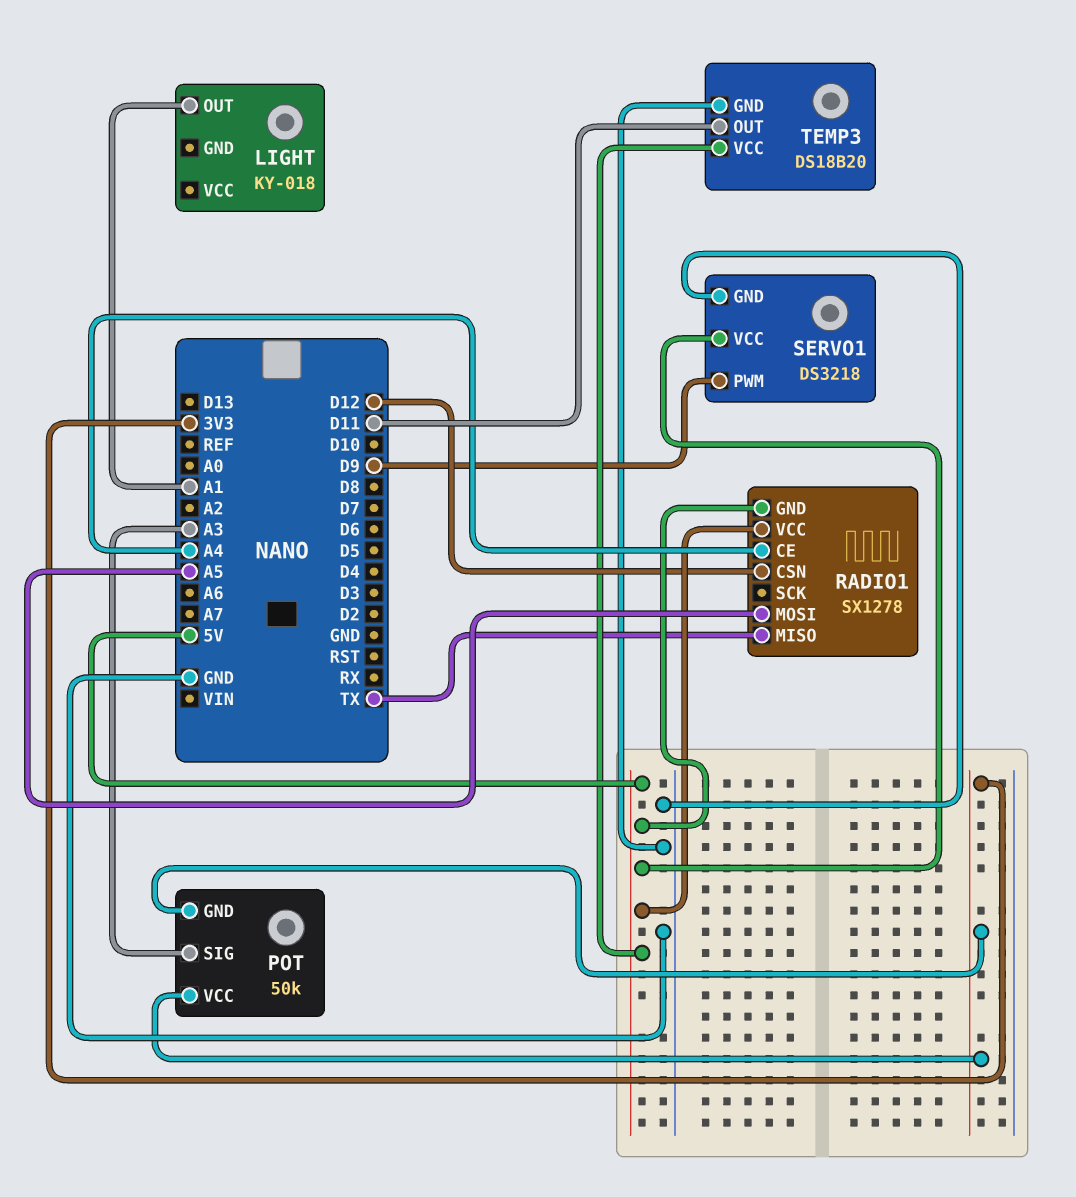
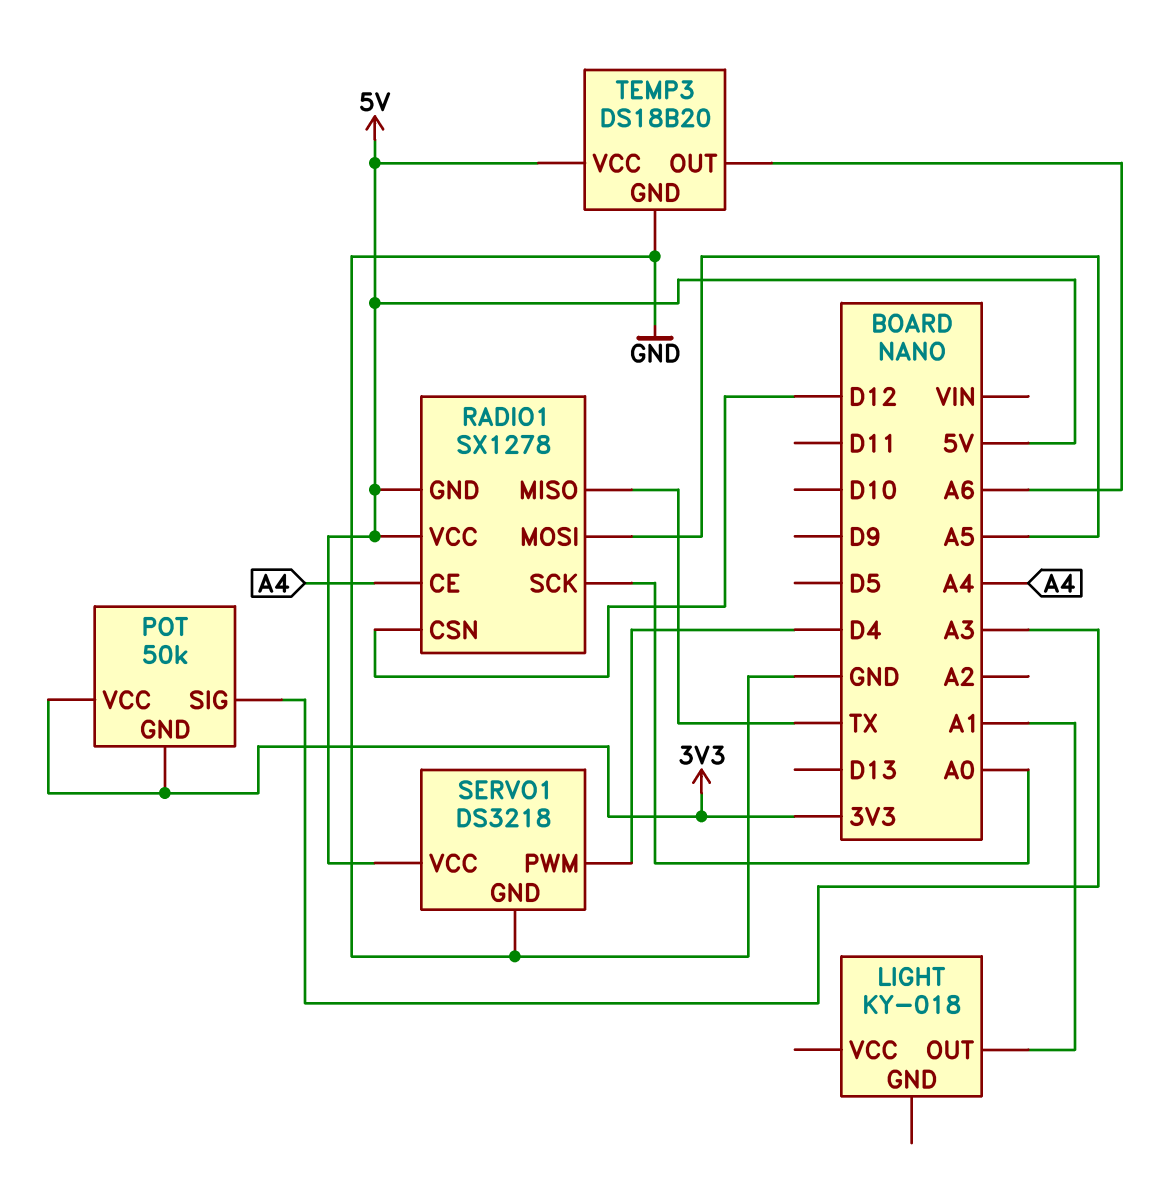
RADIO1 pin SCK: none -> A0
SERVO1 pin PWM: D9 -> D4
TEMP3 pin OUT: D11 -> A6

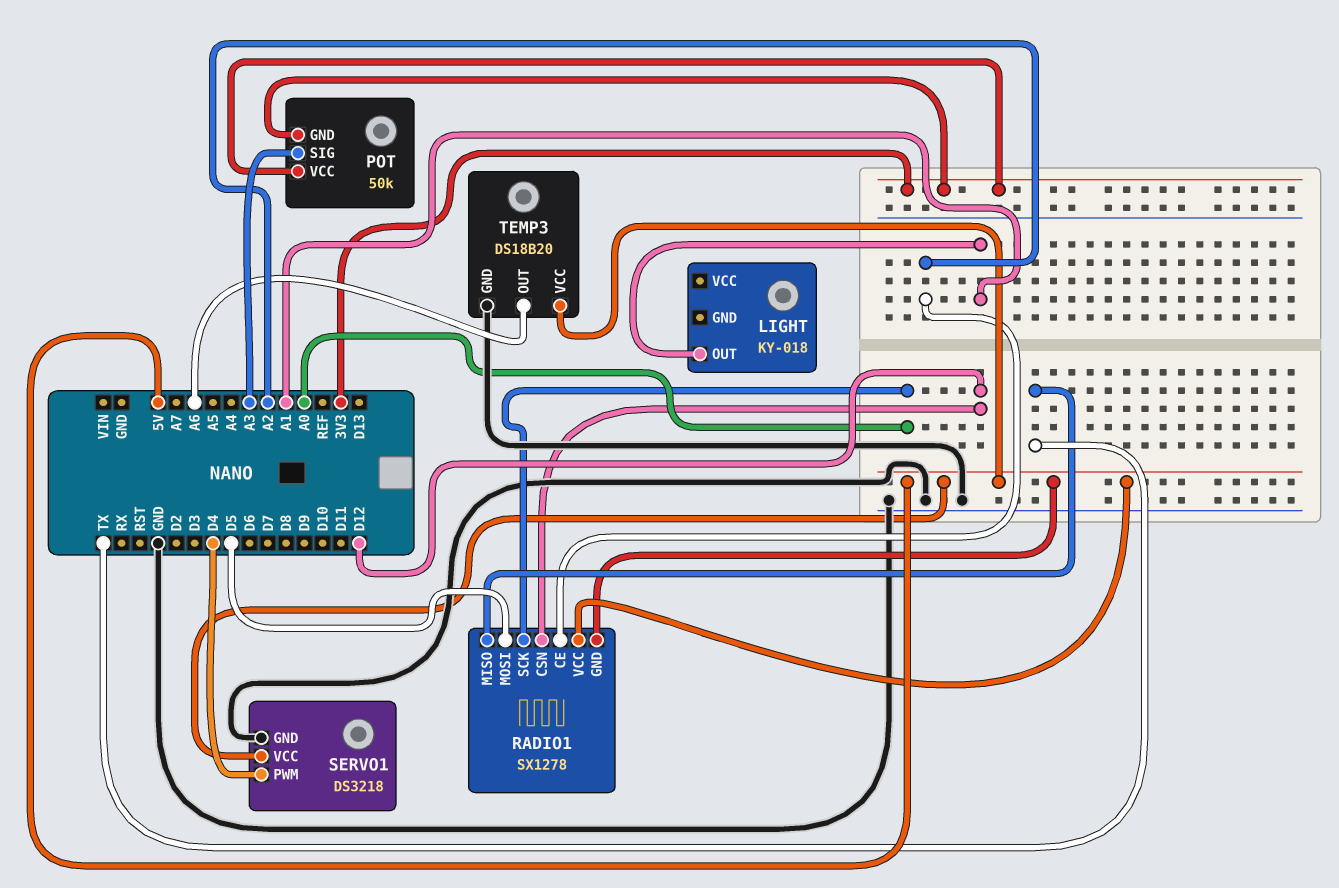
RADIO1 pin CE: A4 -> A2
RADIO1 pin MOSI: A5 -> D5

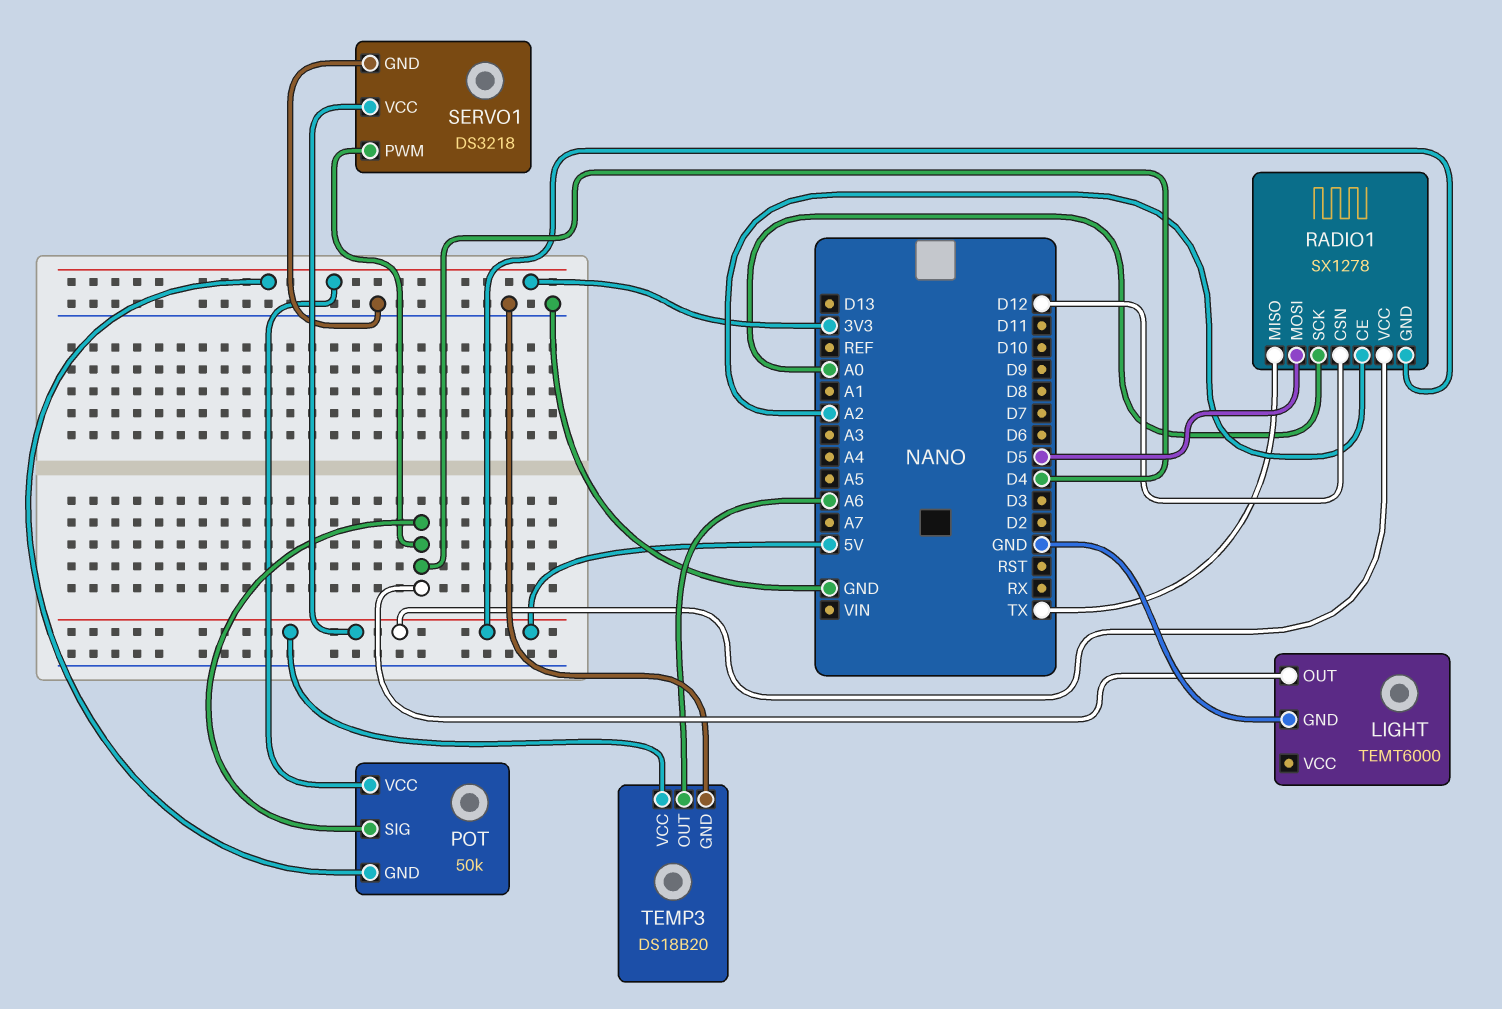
LIGHT: KY-018 -> TEMT6000
LIGHT pin GND: none -> GND
LIGHT pin OUT: A1 -> D4
POT pin SIG: A3 -> D4

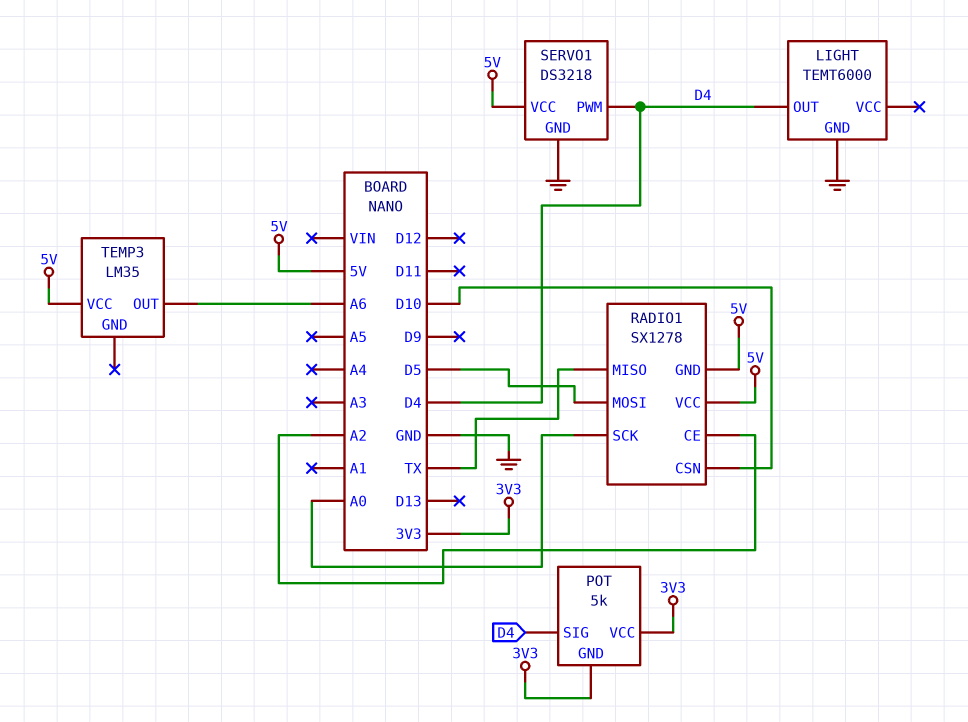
POT: 50k -> 5k
RADIO1 pin CSN: D12 -> D10
TEMP3: DS18B20 -> LM35
TEMP3 pin GND: GND -> none

